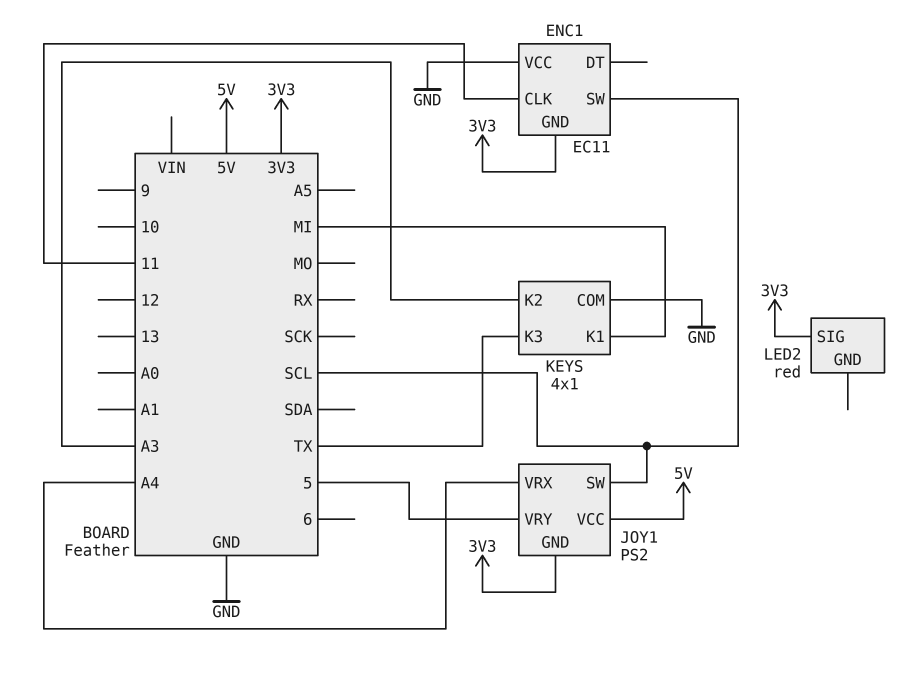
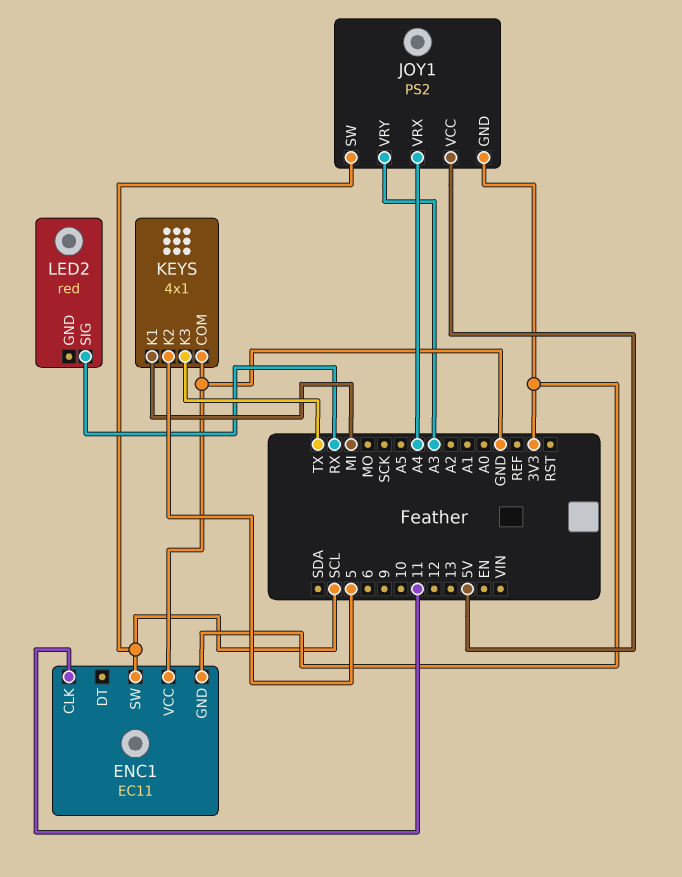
JOY1 pin VRY: 5 -> A3
KEYS pin K2: A3 -> 5
LED2 pin SIG: 3V3 -> RX

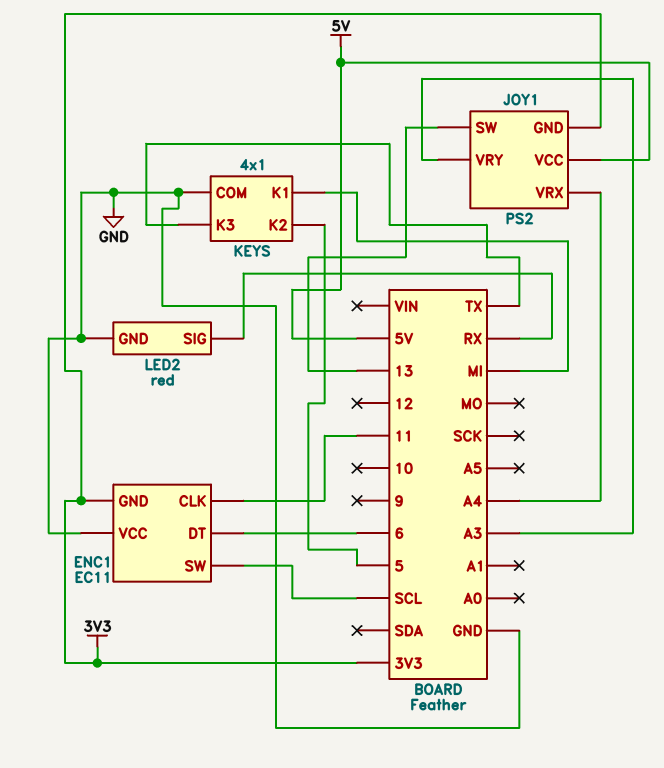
ENC1 pin DT: none -> 6
JOY1 pin SW: SCL -> 13
LED2 pin GND: none -> GND

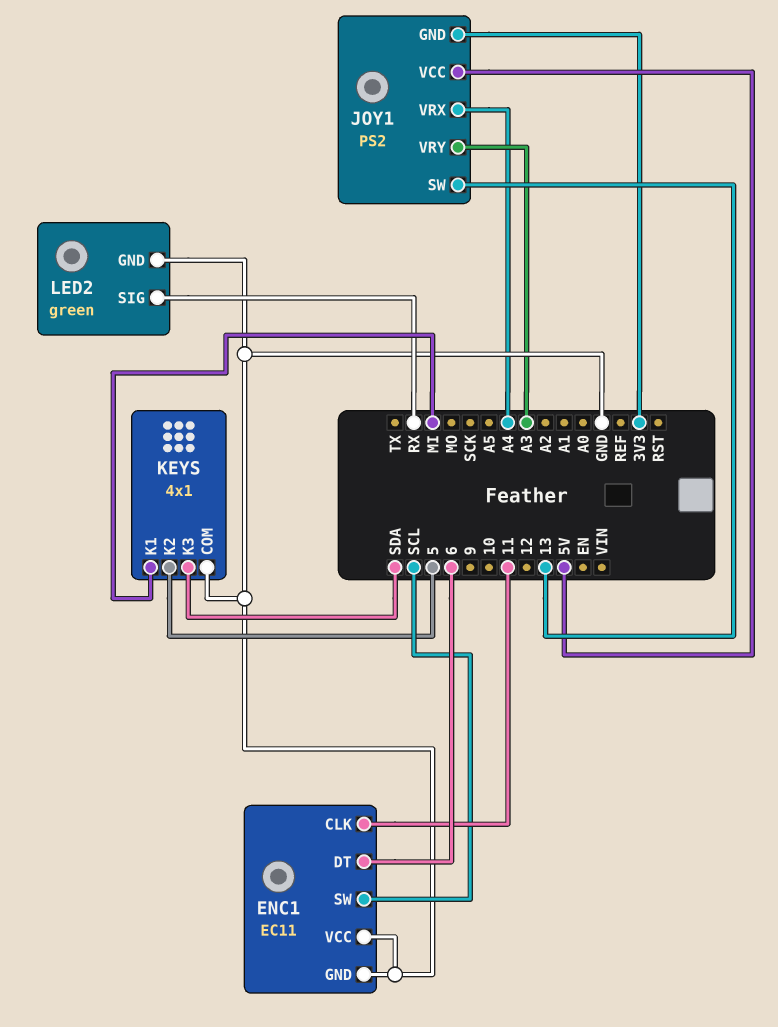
ENC1 pin GND: 3V3 -> GND
KEYS pin K3: TX -> SDA
LED2: red -> green

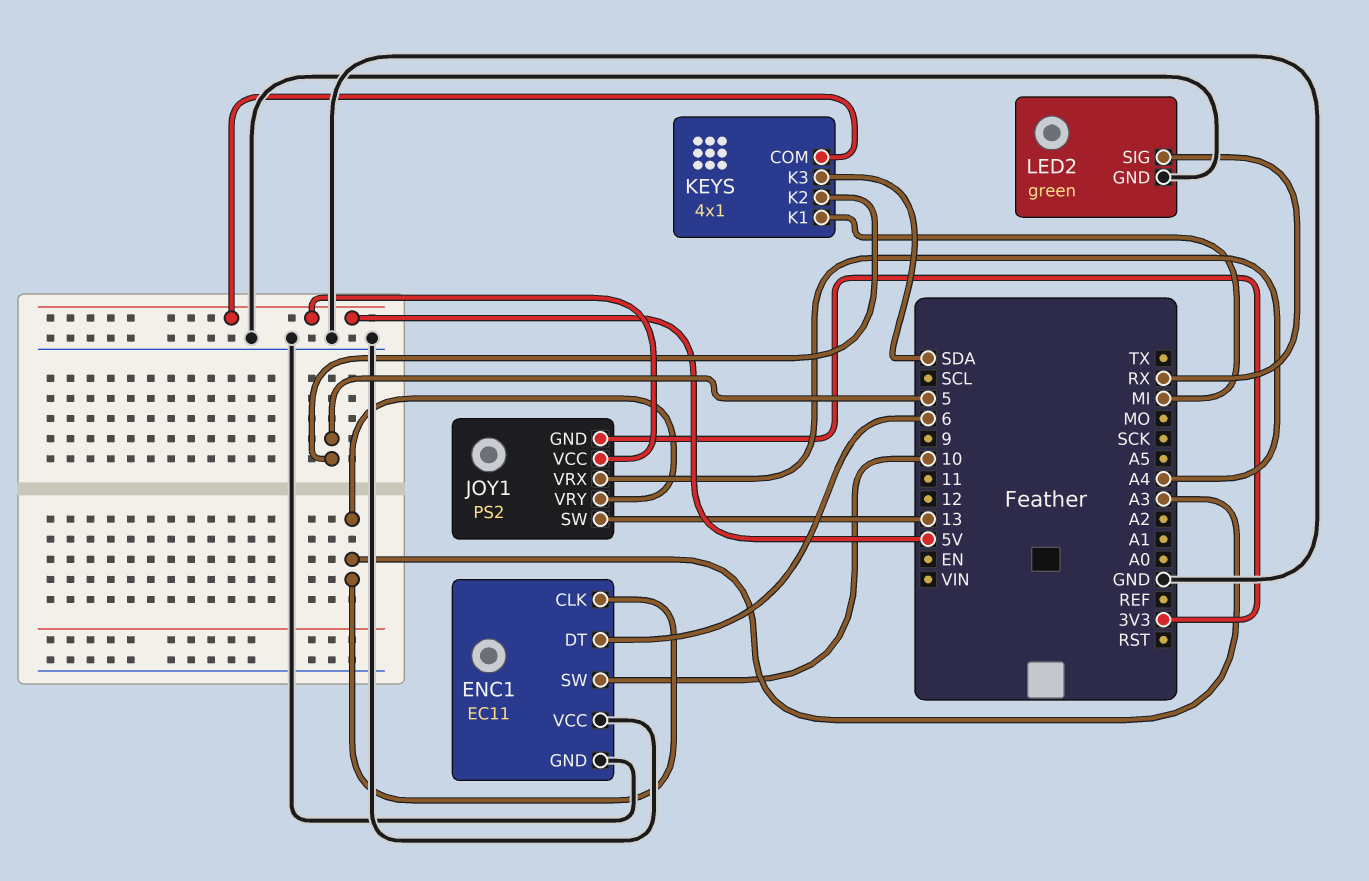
ENC1 pin CLK: 11 -> A3
ENC1 pin SW: SCL -> 10
KEYS pin COM: GND -> 5V

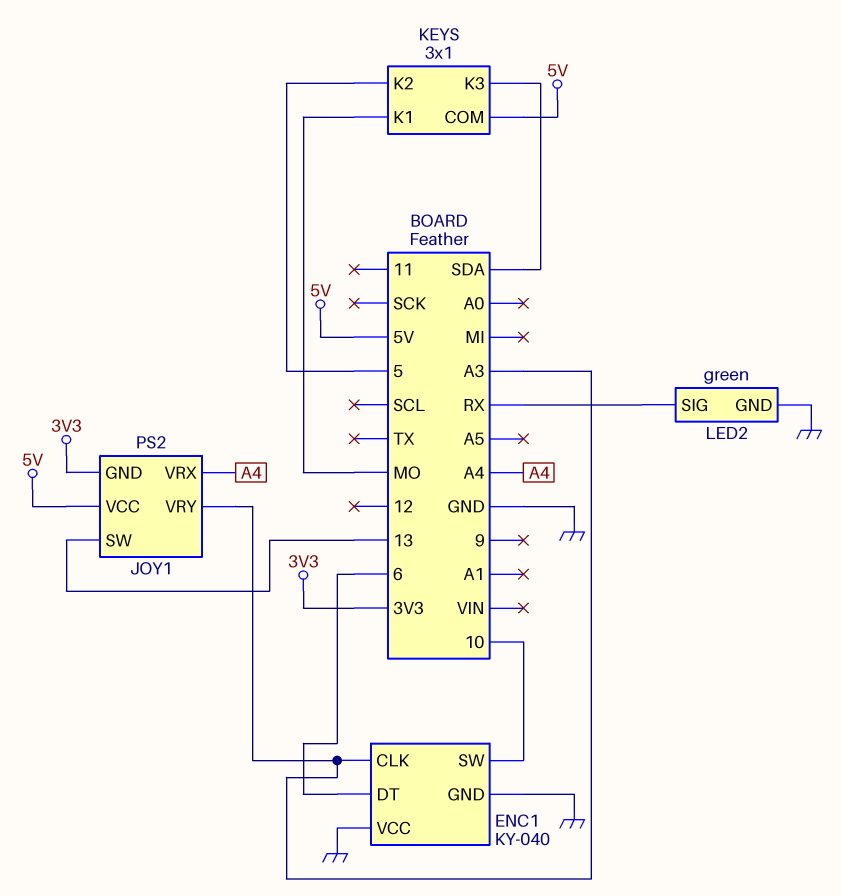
ENC1: EC11 -> KY-040
KEYS: 4x1 -> 3x1
KEYS pin K1: MI -> MO

